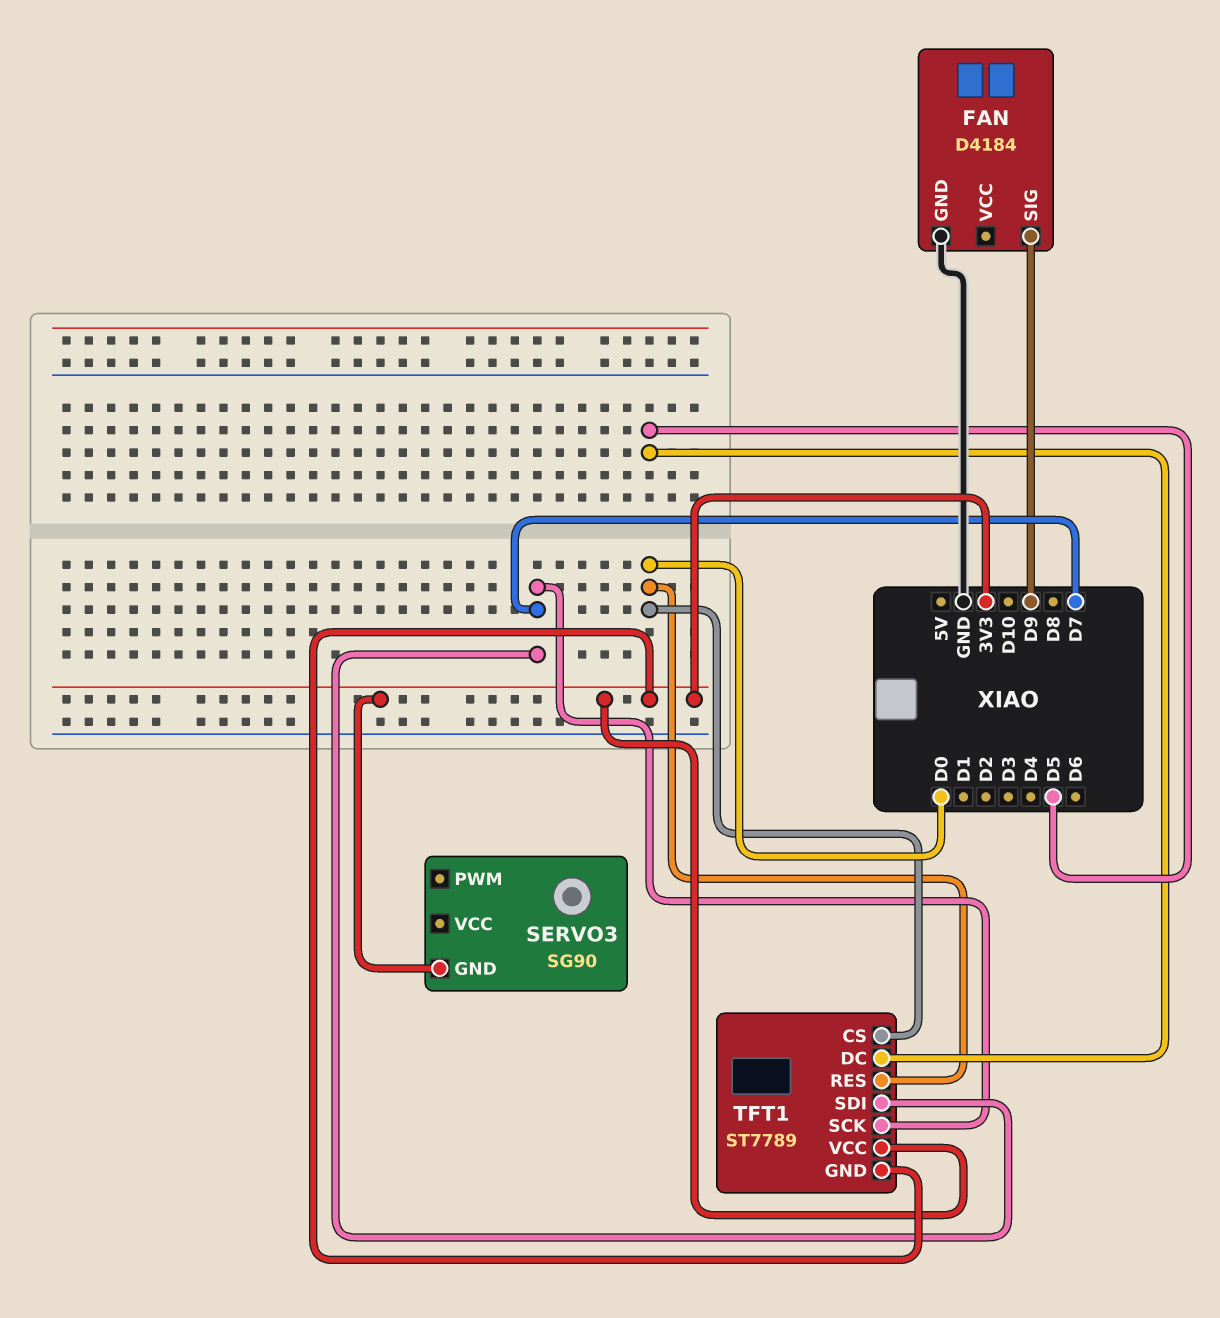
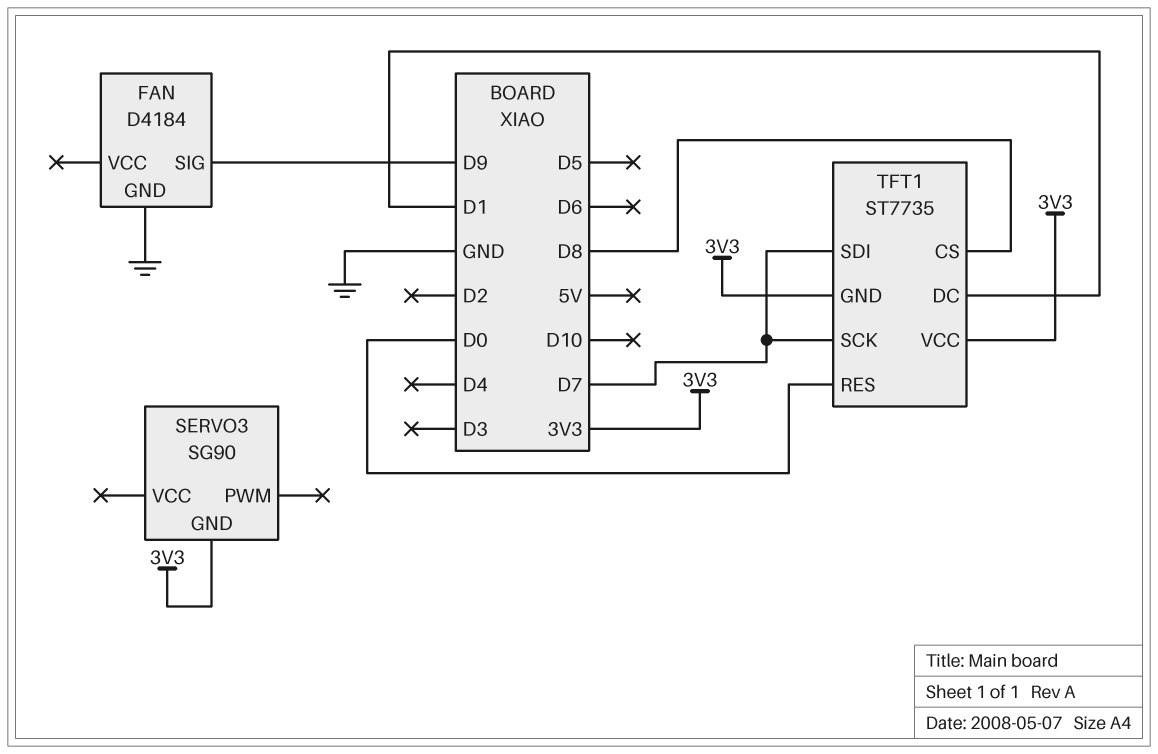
TFT1: ST7789 -> ST7735
TFT1 pin CS: D0 -> D8
TFT1 pin DC: D5 -> D1

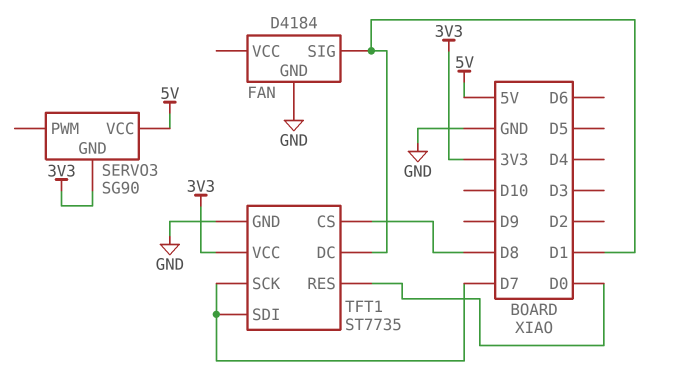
FAN pin SIG: D9 -> D1
SERVO3 pin VCC: none -> 5V
TFT1 pin GND: 3V3 -> GND

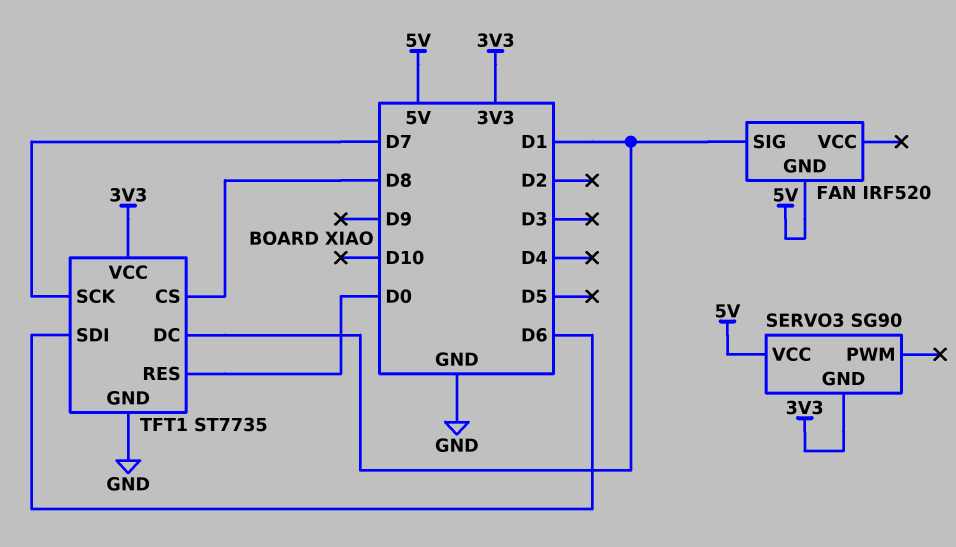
FAN: D4184 -> IRF520
FAN pin GND: GND -> 5V
TFT1 pin SDI: D7 -> D6

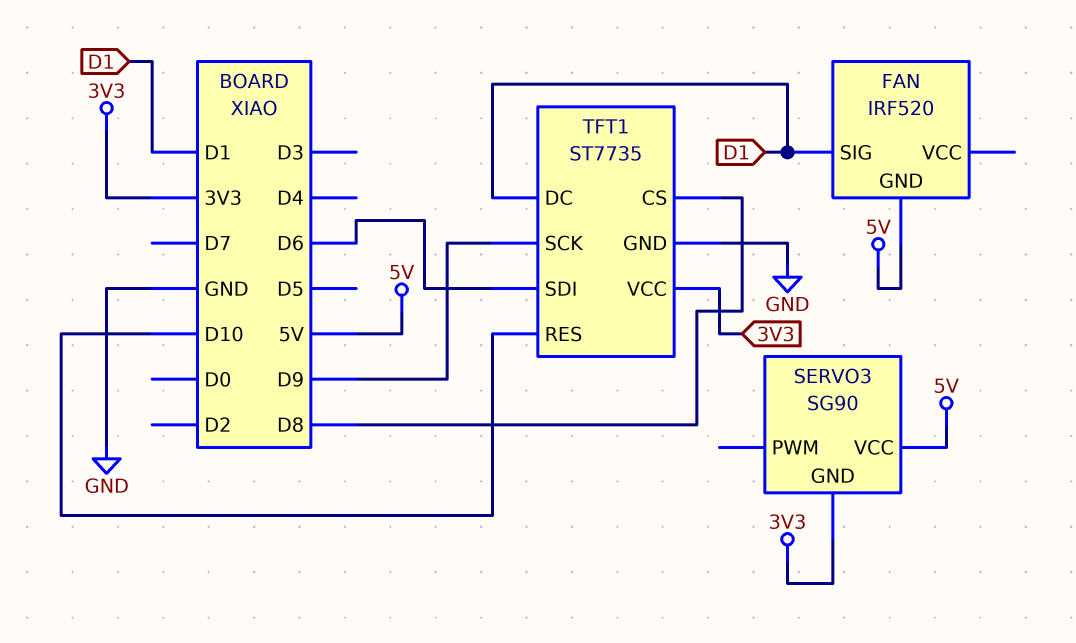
TFT1 pin RES: D0 -> D10
TFT1 pin SCK: D7 -> D9

